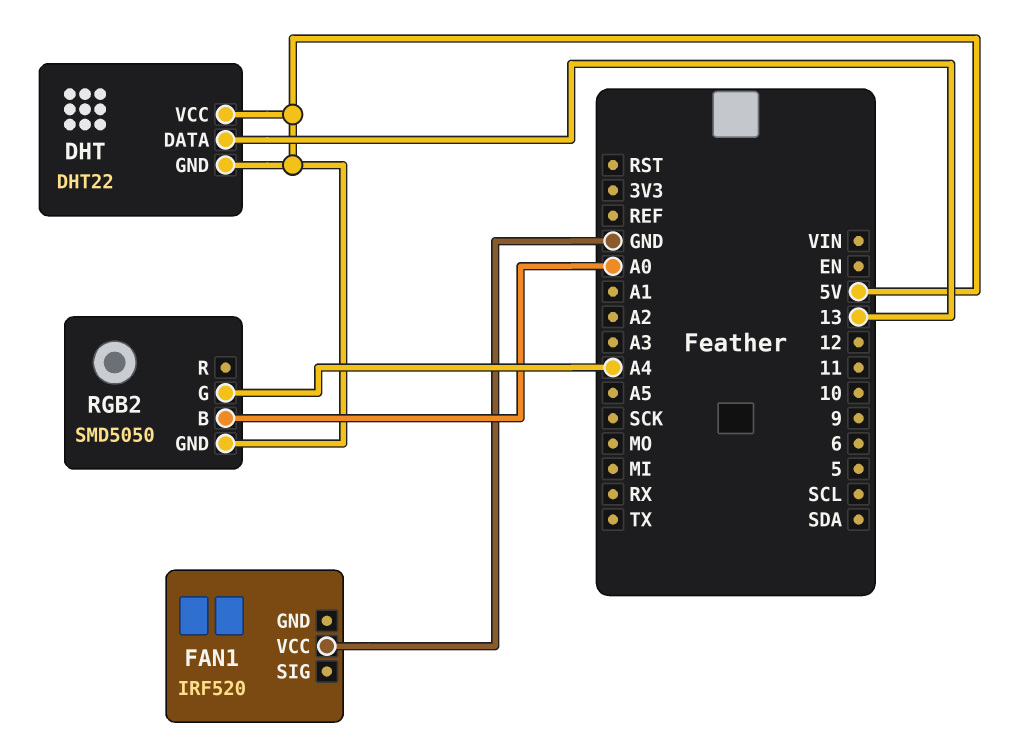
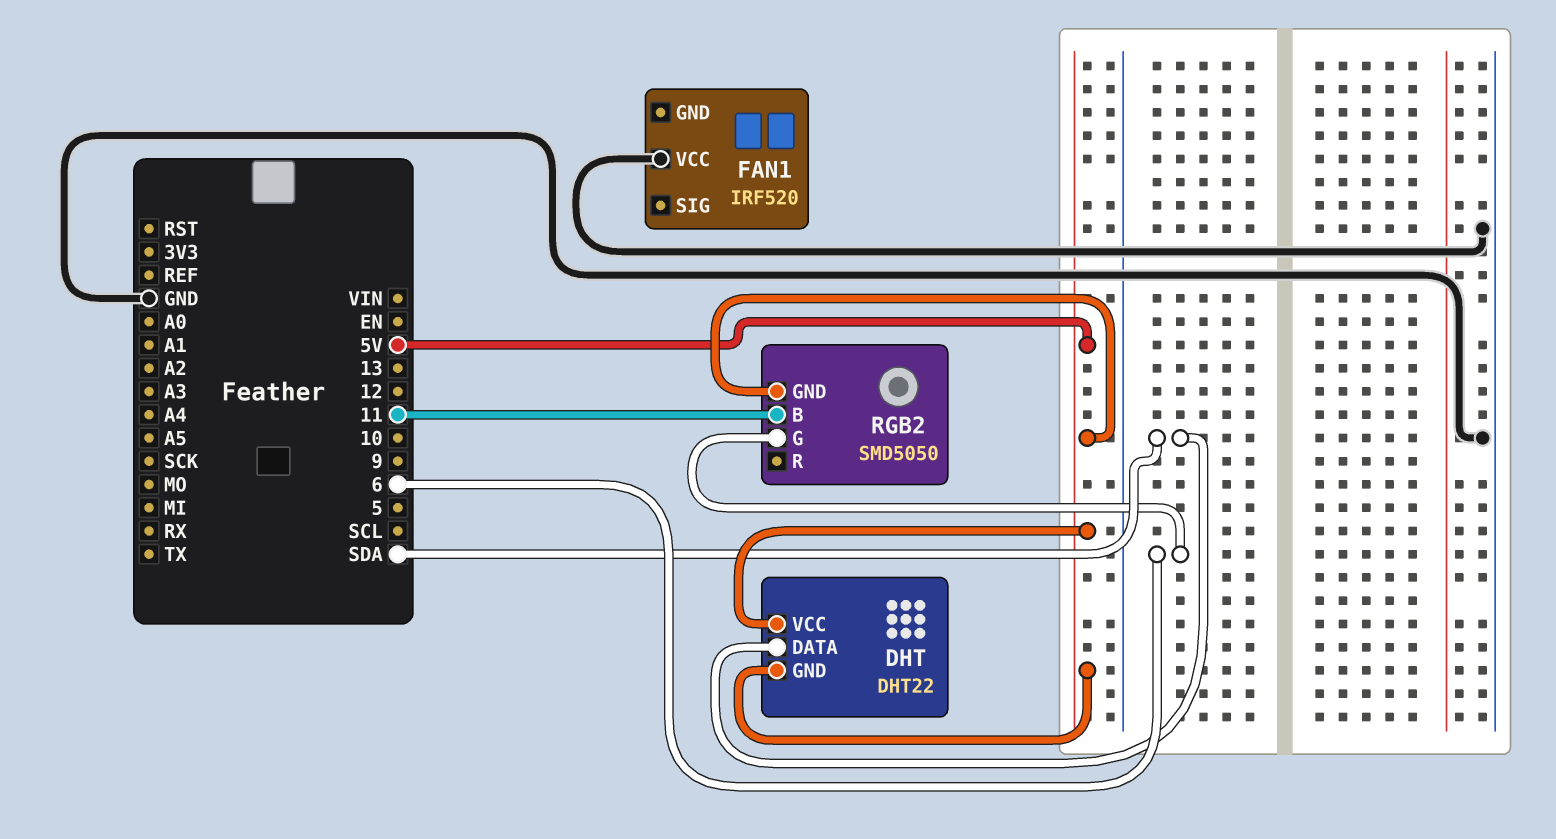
DHT pin DATA: 13 -> SDA
RGB2 pin B: A0 -> 11
RGB2 pin G: A4 -> 6

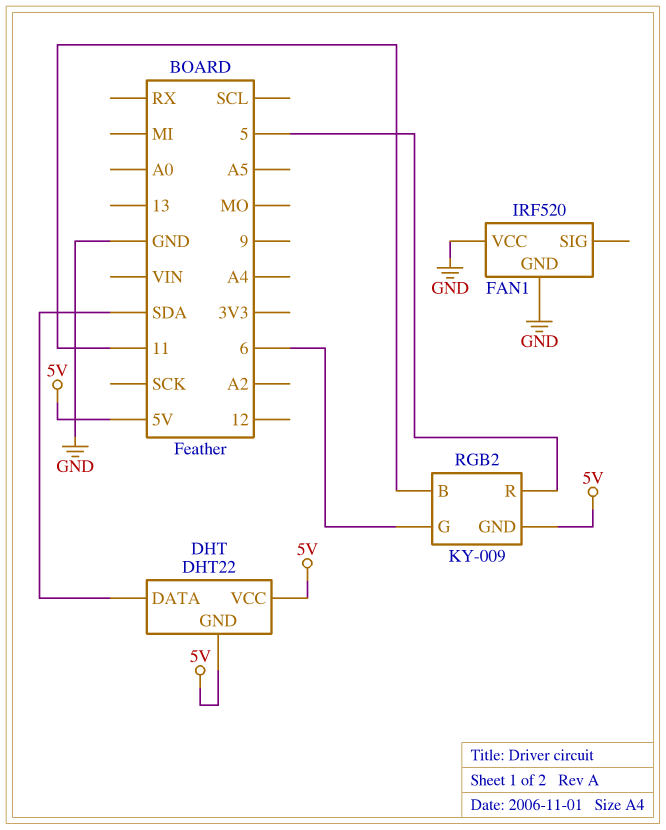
FAN1 pin GND: none -> GND
RGB2: SMD5050 -> KY-009
RGB2 pin R: none -> 5

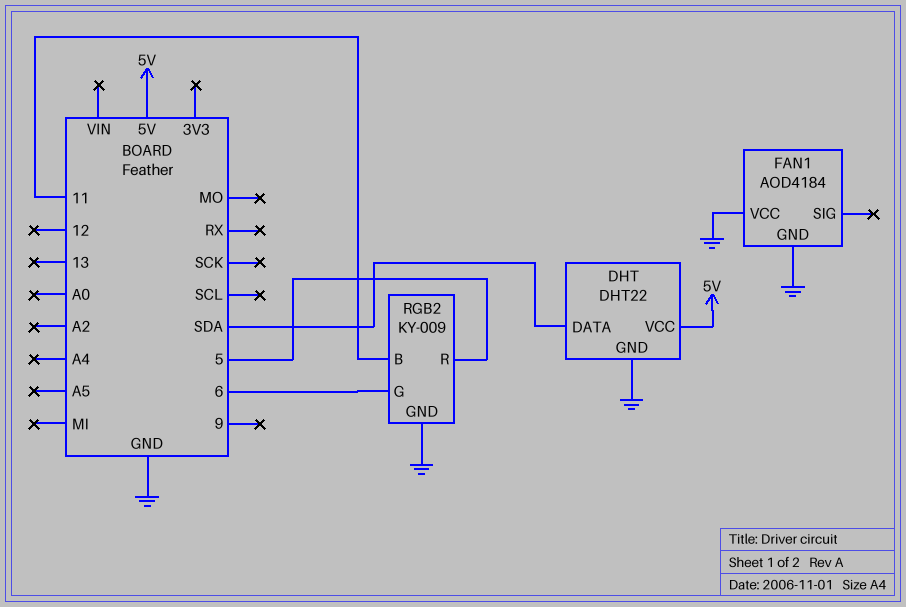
DHT pin GND: 5V -> GND
FAN1: IRF520 -> AOD4184
RGB2 pin GND: 5V -> GND

